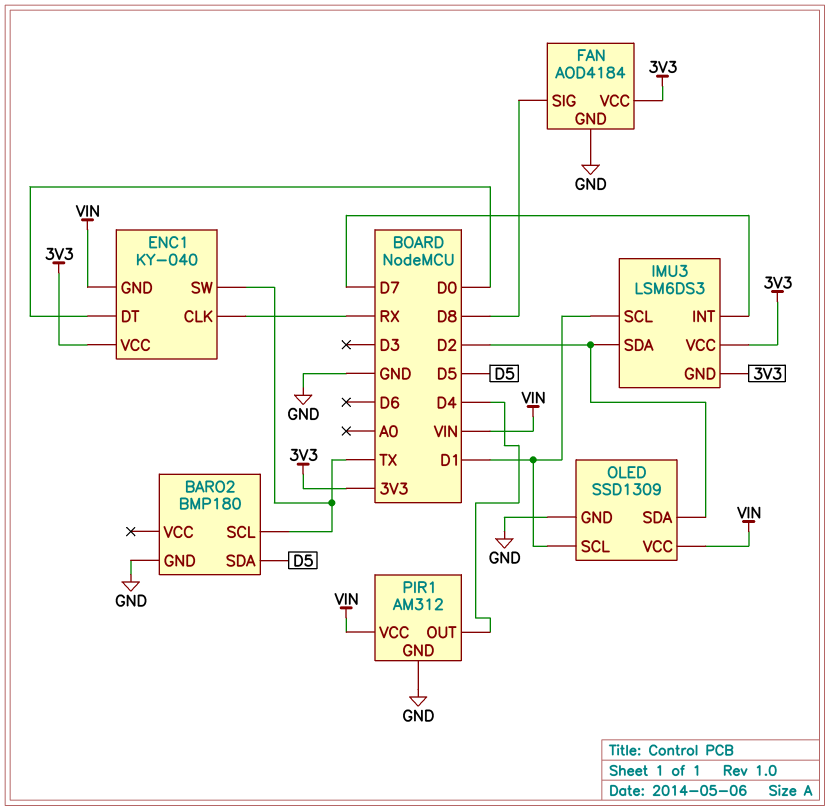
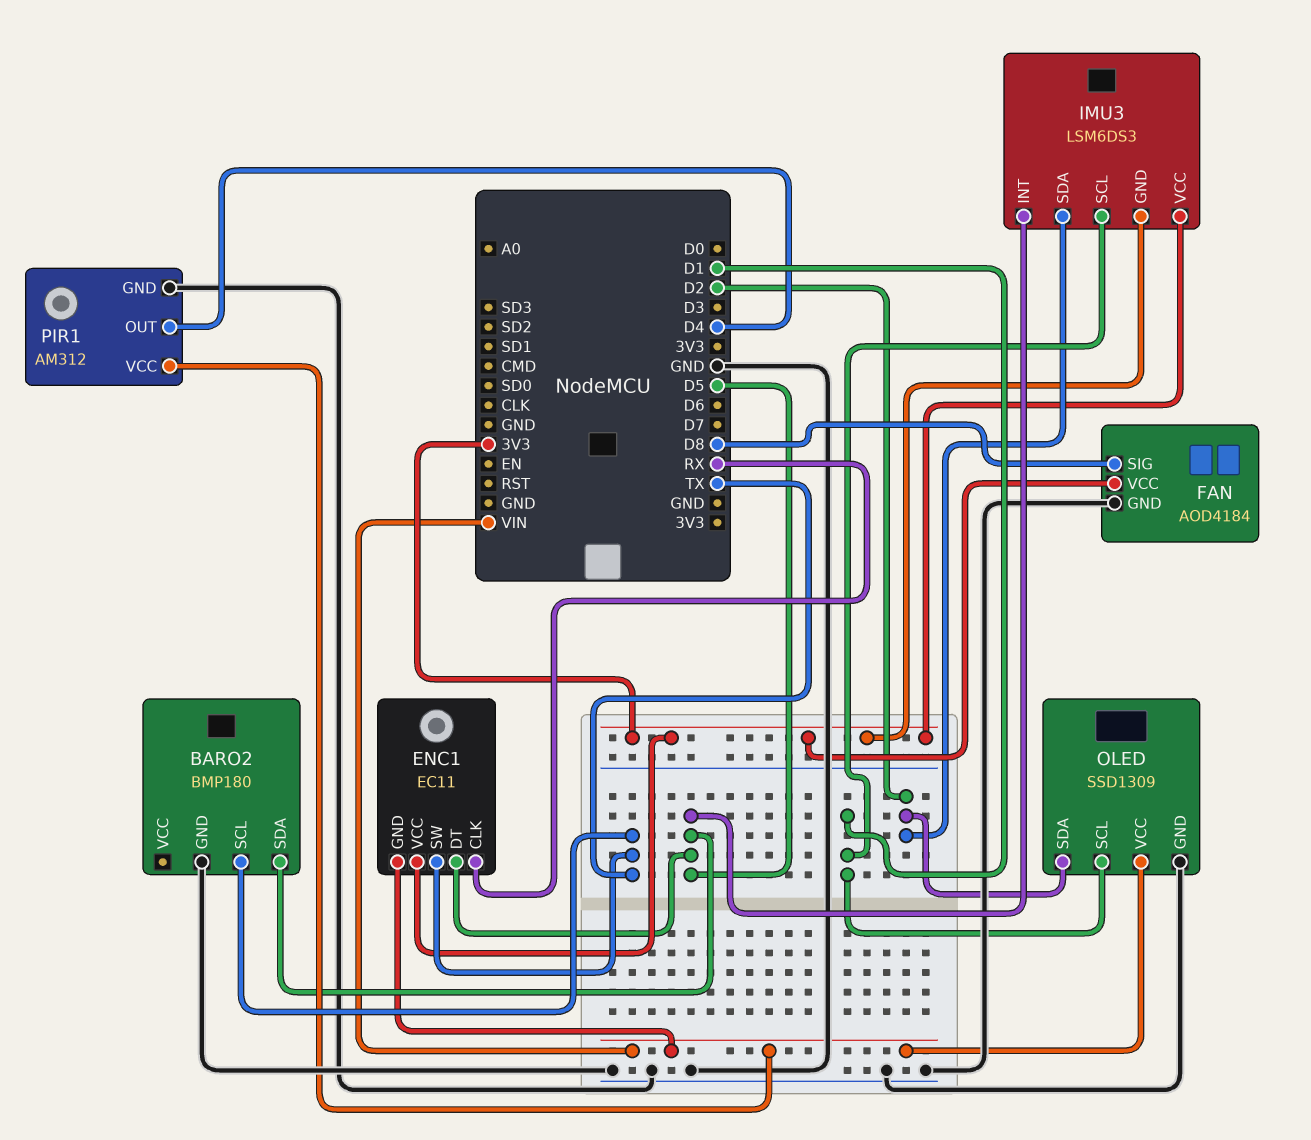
ENC1: KY-040 -> EC11
ENC1 pin DT: D0 -> D5
IMU3 pin INT: D7 -> D5

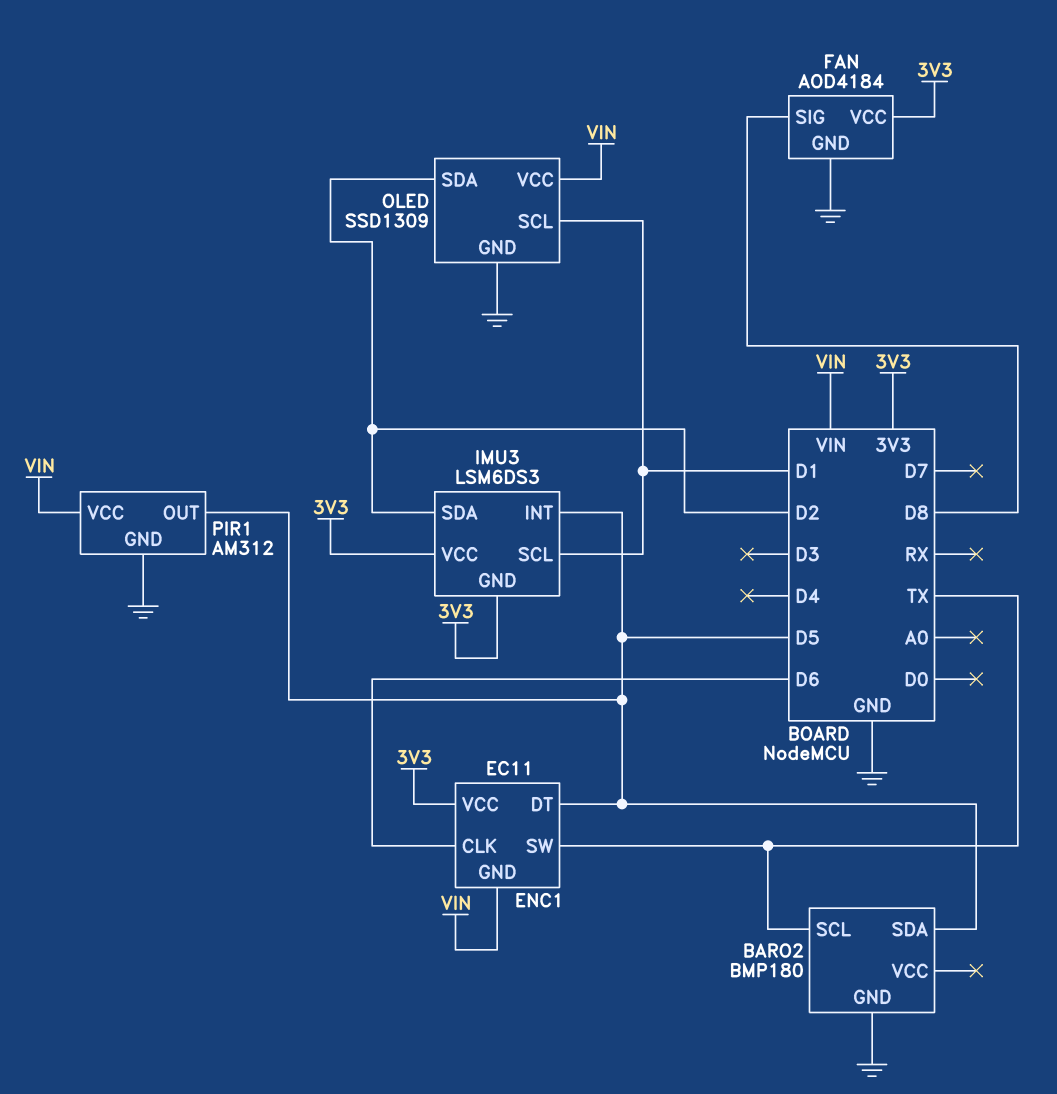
ENC1 pin CLK: RX -> D6
PIR1 pin OUT: D4 -> D5

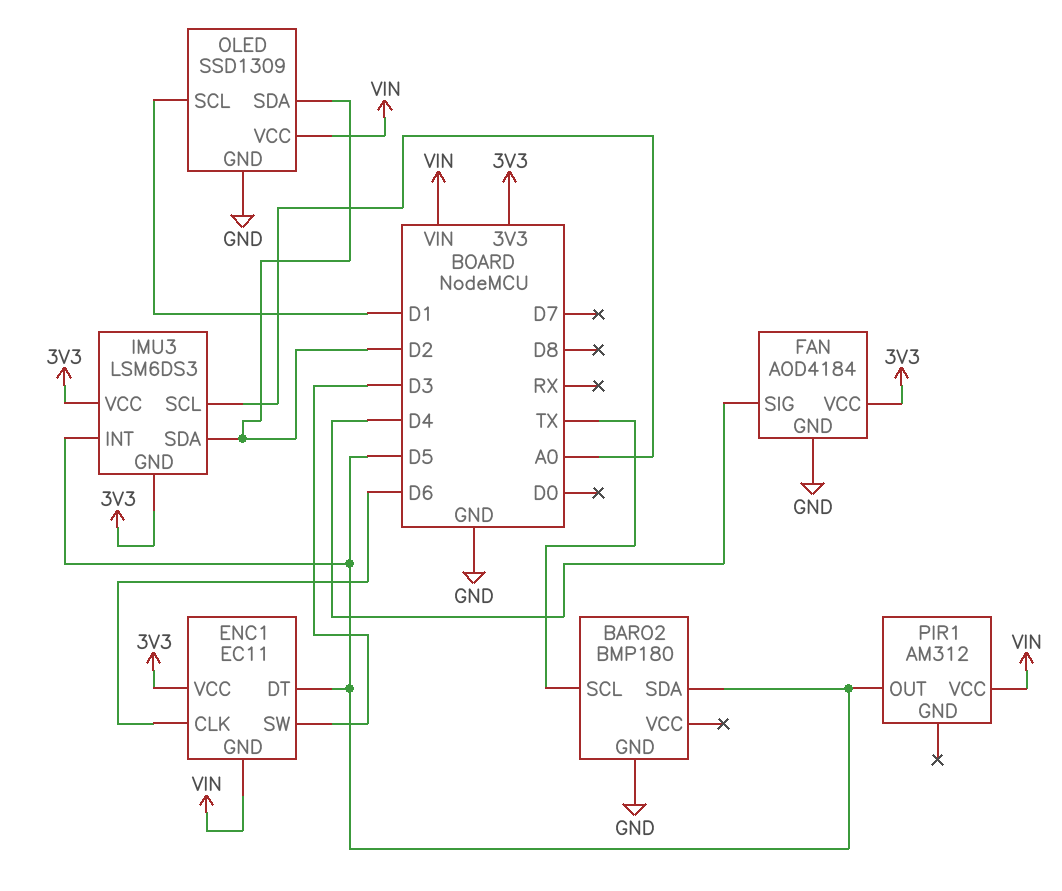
ENC1 pin SW: TX -> D3
FAN pin SIG: D8 -> D4
IMU3 pin SCL: D1 -> A0
PIR1 pin GND: GND -> none

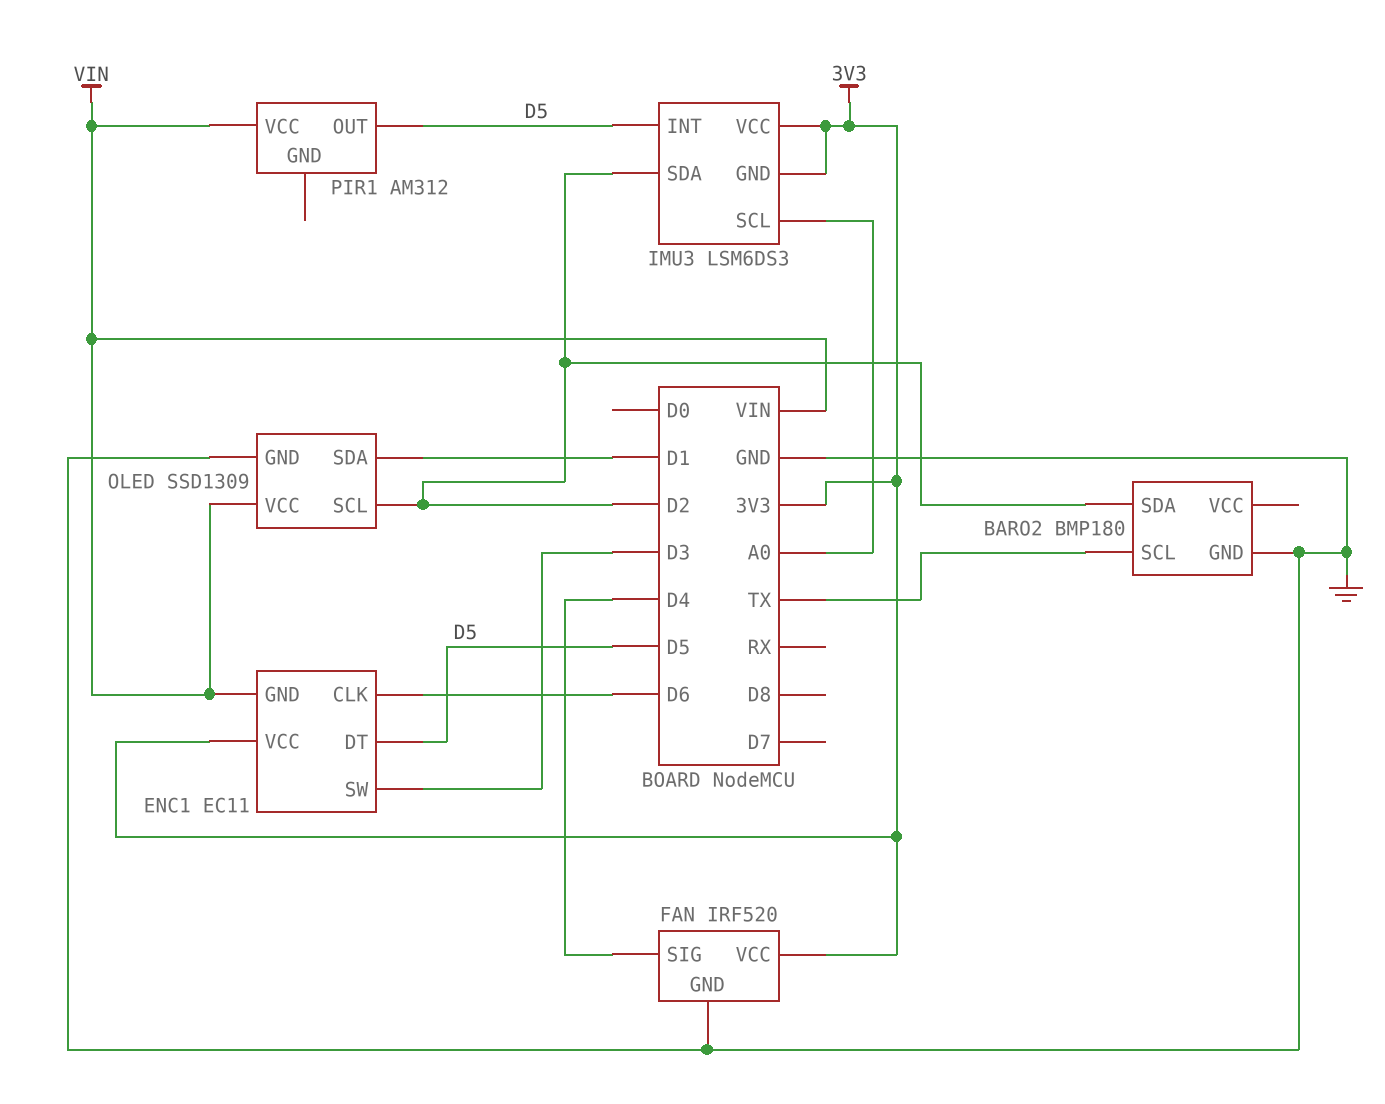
BARO2 pin SDA: D5 -> D2
FAN: AOD4184 -> IRF520
OLED pin SCL: D1 -> D2
OLED pin SDA: D2 -> D1

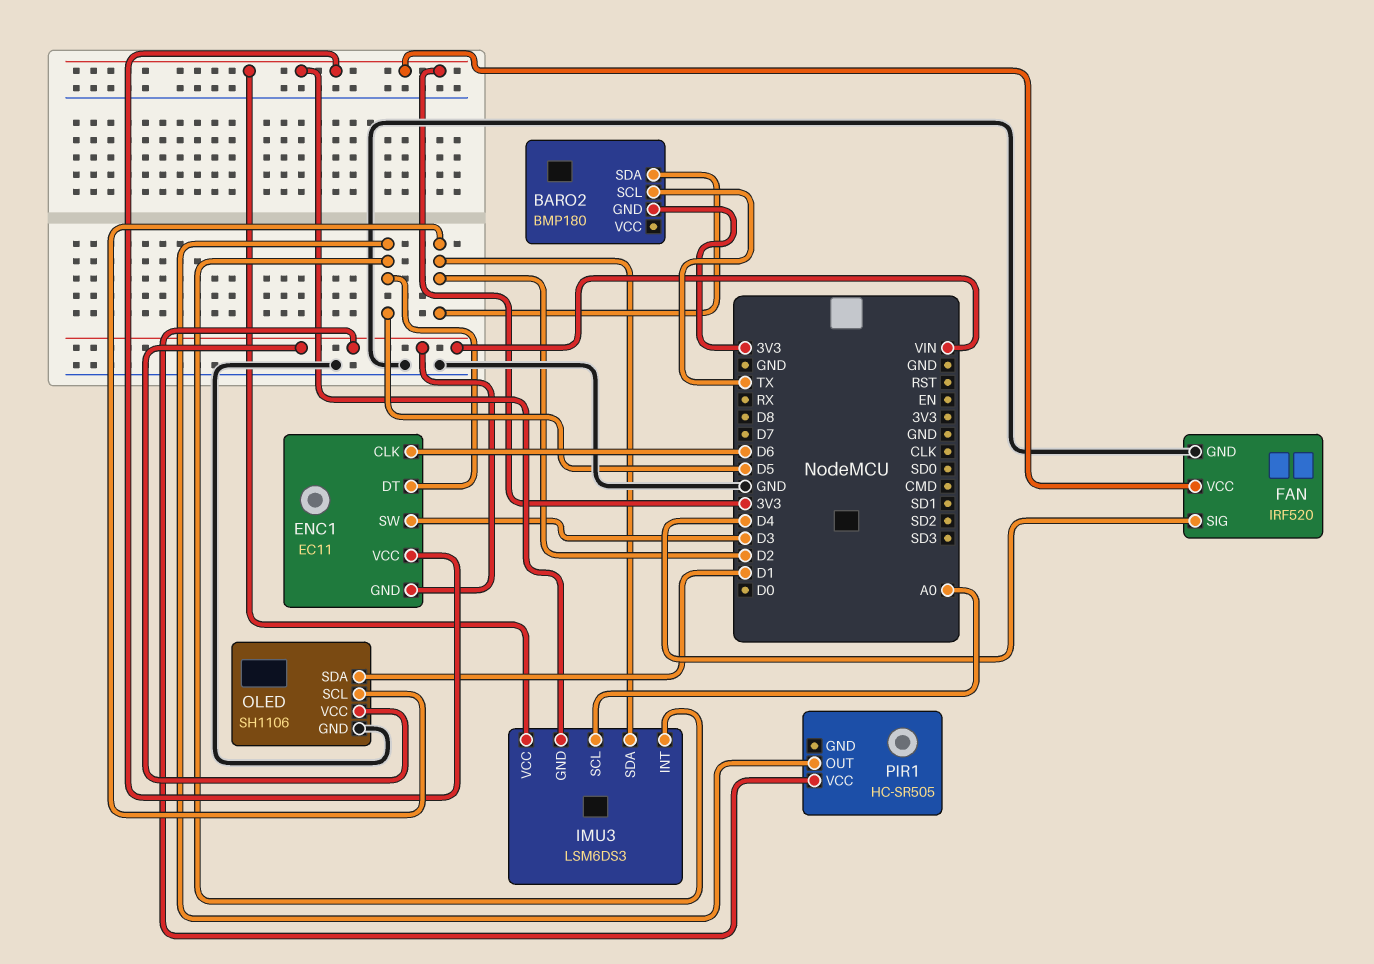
BARO2 pin GND: GND -> 3V3
OLED: SSD1309 -> SH1106
PIR1: AM312 -> HC-SR505

